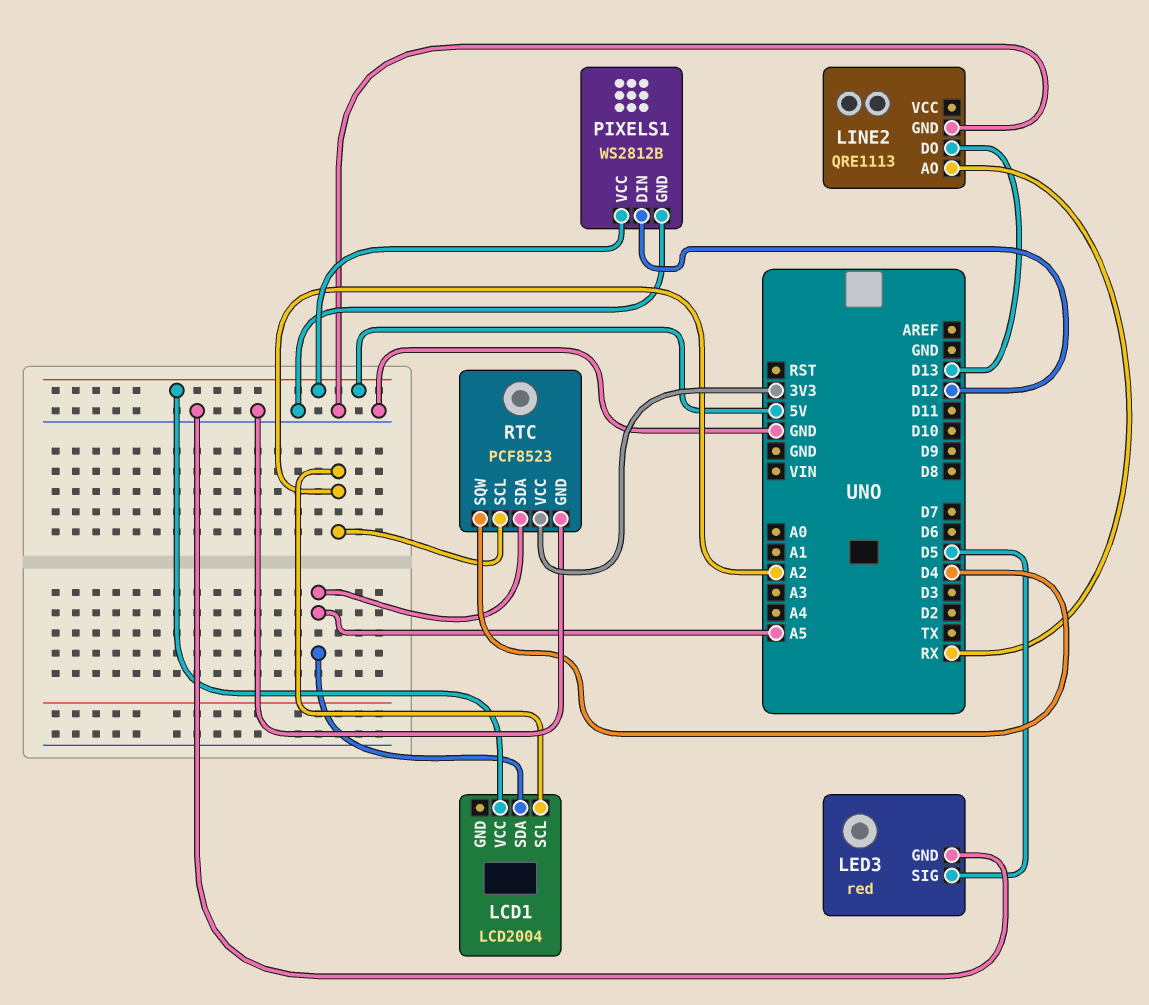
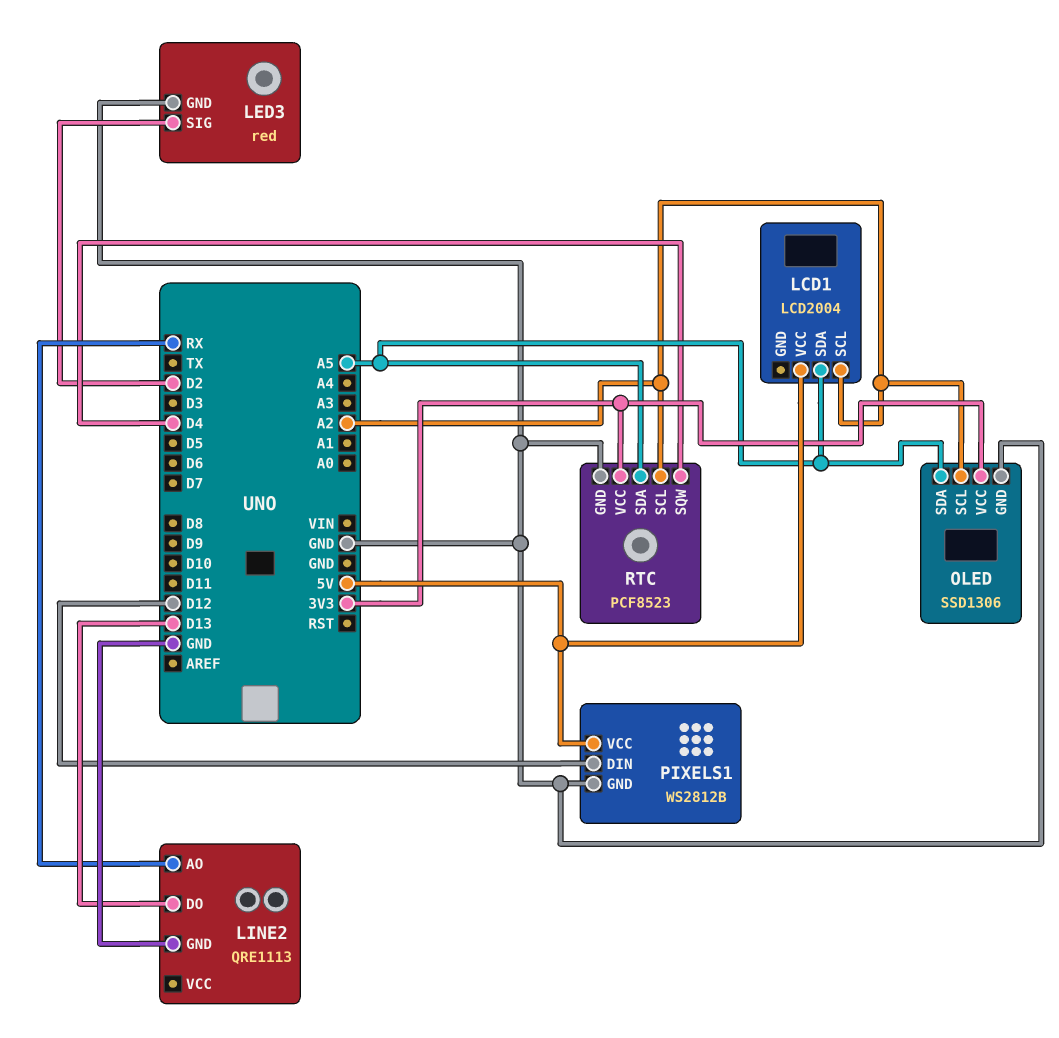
LED3 pin SIG: D5 -> D2
OLED: none -> SSD1306
OLED pin GND: none -> GND
OLED pin SCL: none -> A2
OLED pin SDA: none -> A5
OLED pin VCC: none -> 3V3

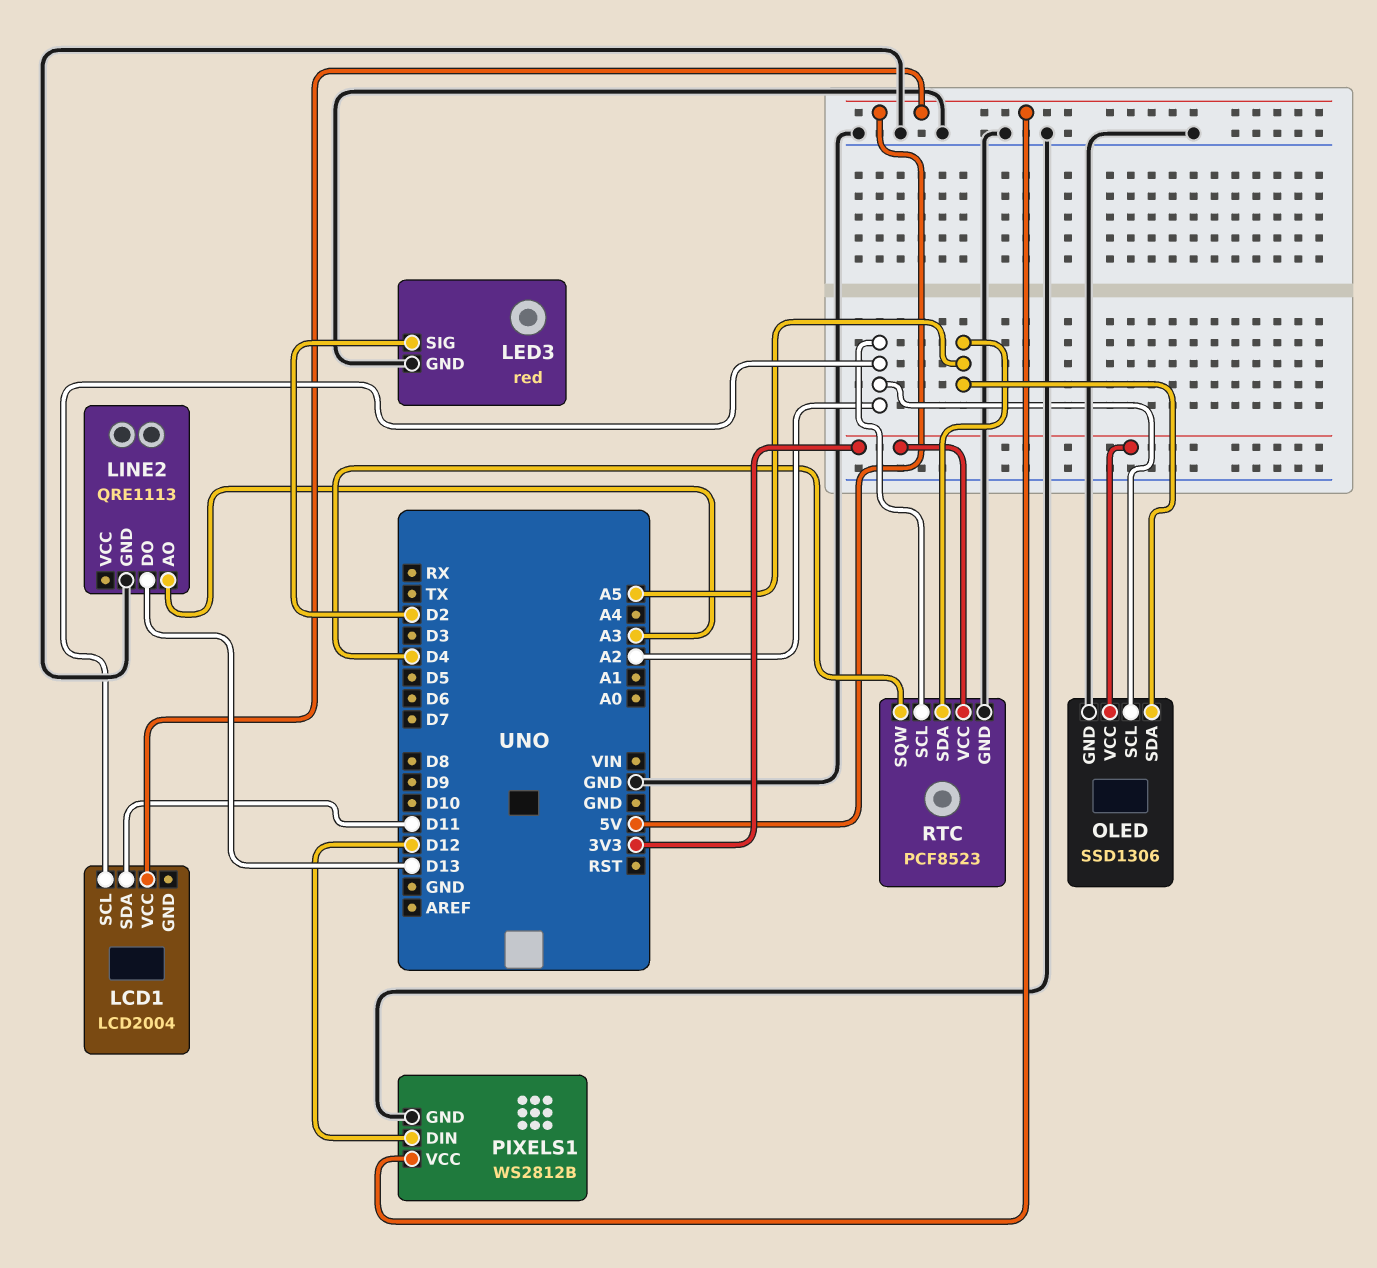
LCD1 pin SDA: A5 -> D11
LINE2 pin AO: RX -> A3

